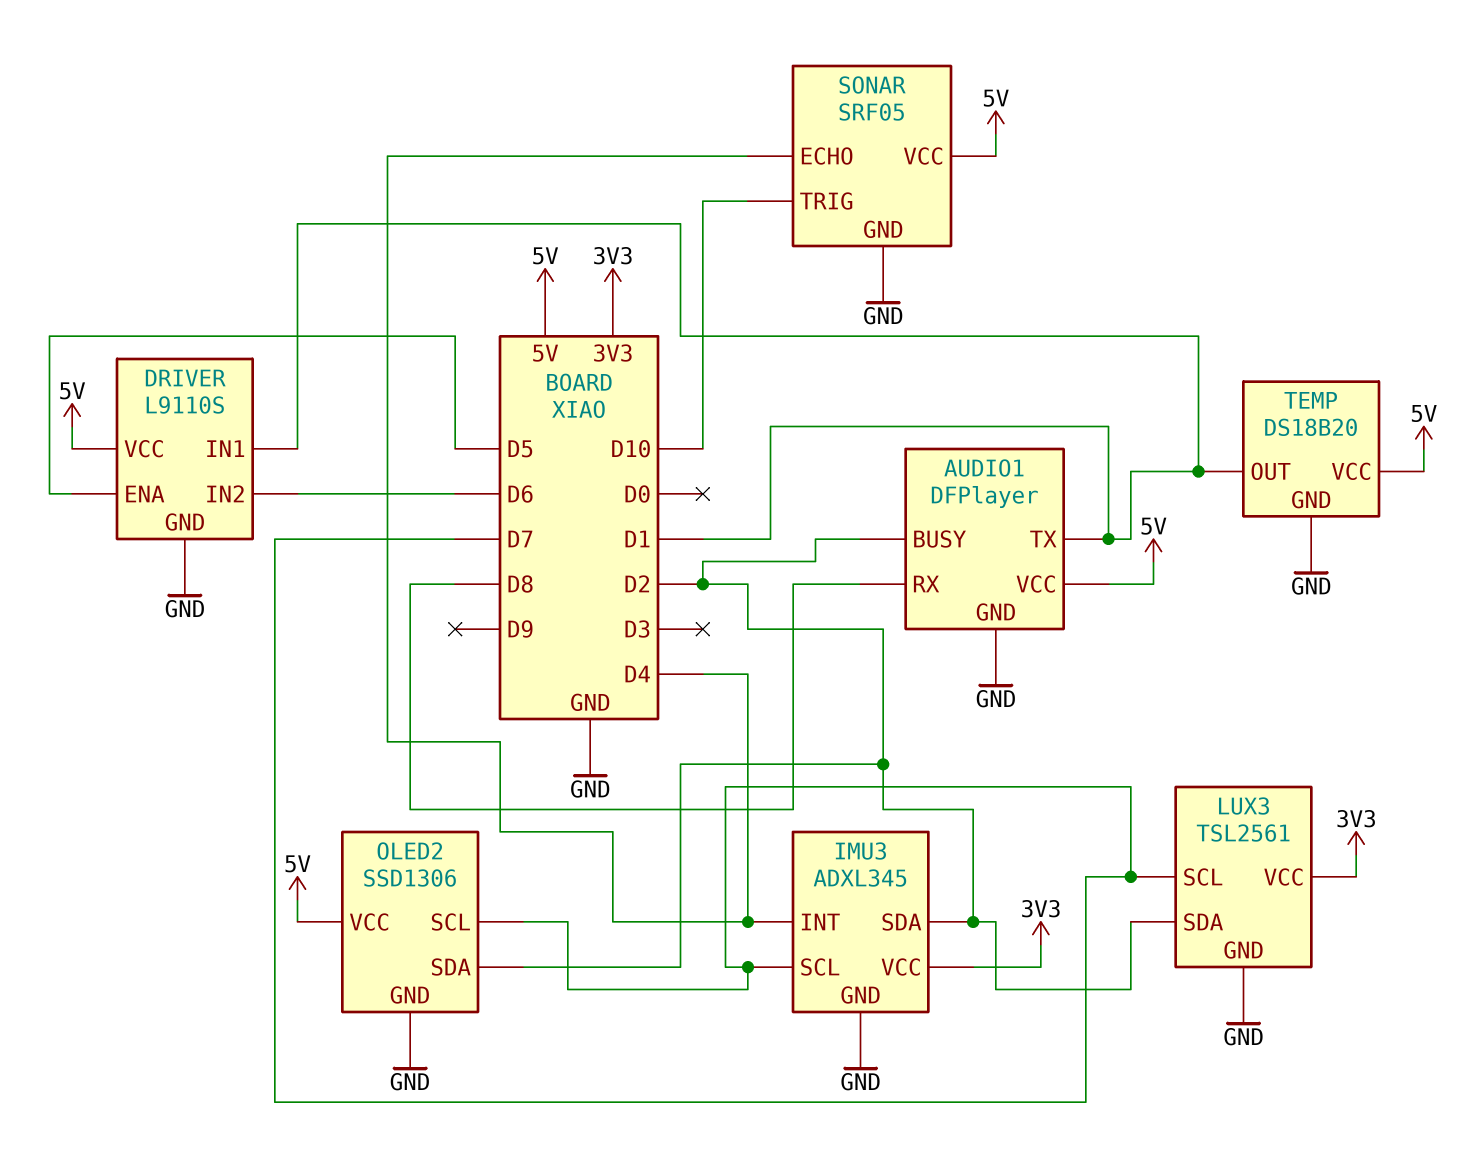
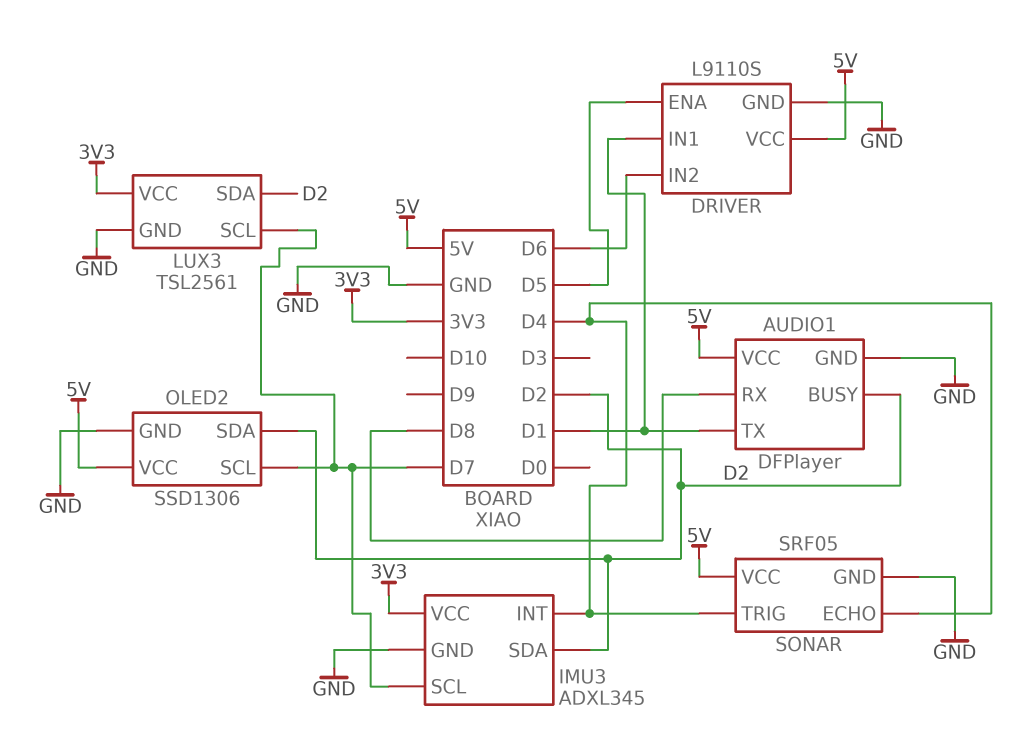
SONAR pin TRIG: D10 -> D4
TEMP: DS18B20 -> none
TEMP pin GND: GND -> none
TEMP pin OUT: D1 -> none
TEMP pin VCC: 5V -> none

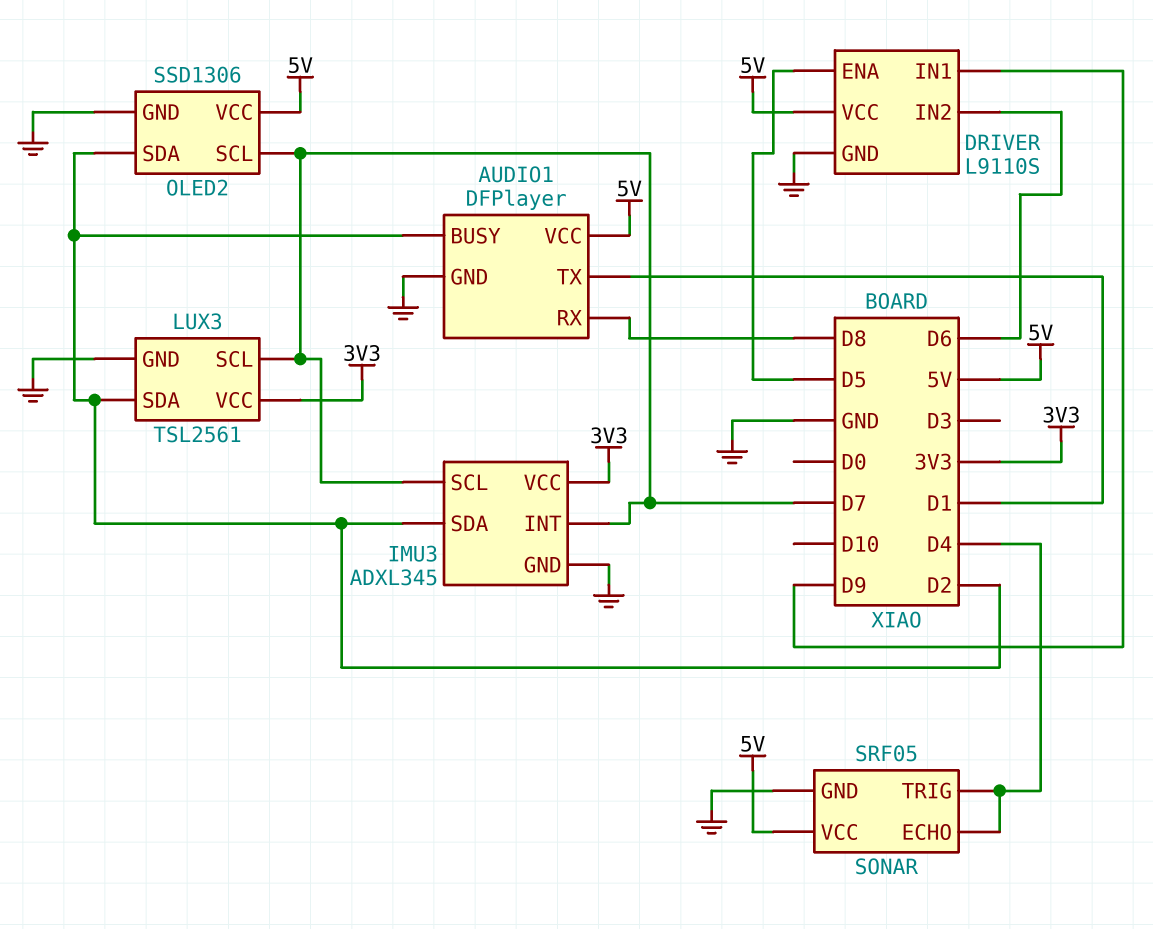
DRIVER pin IN1: D1 -> D9
IMU3 pin INT: D4 -> D7

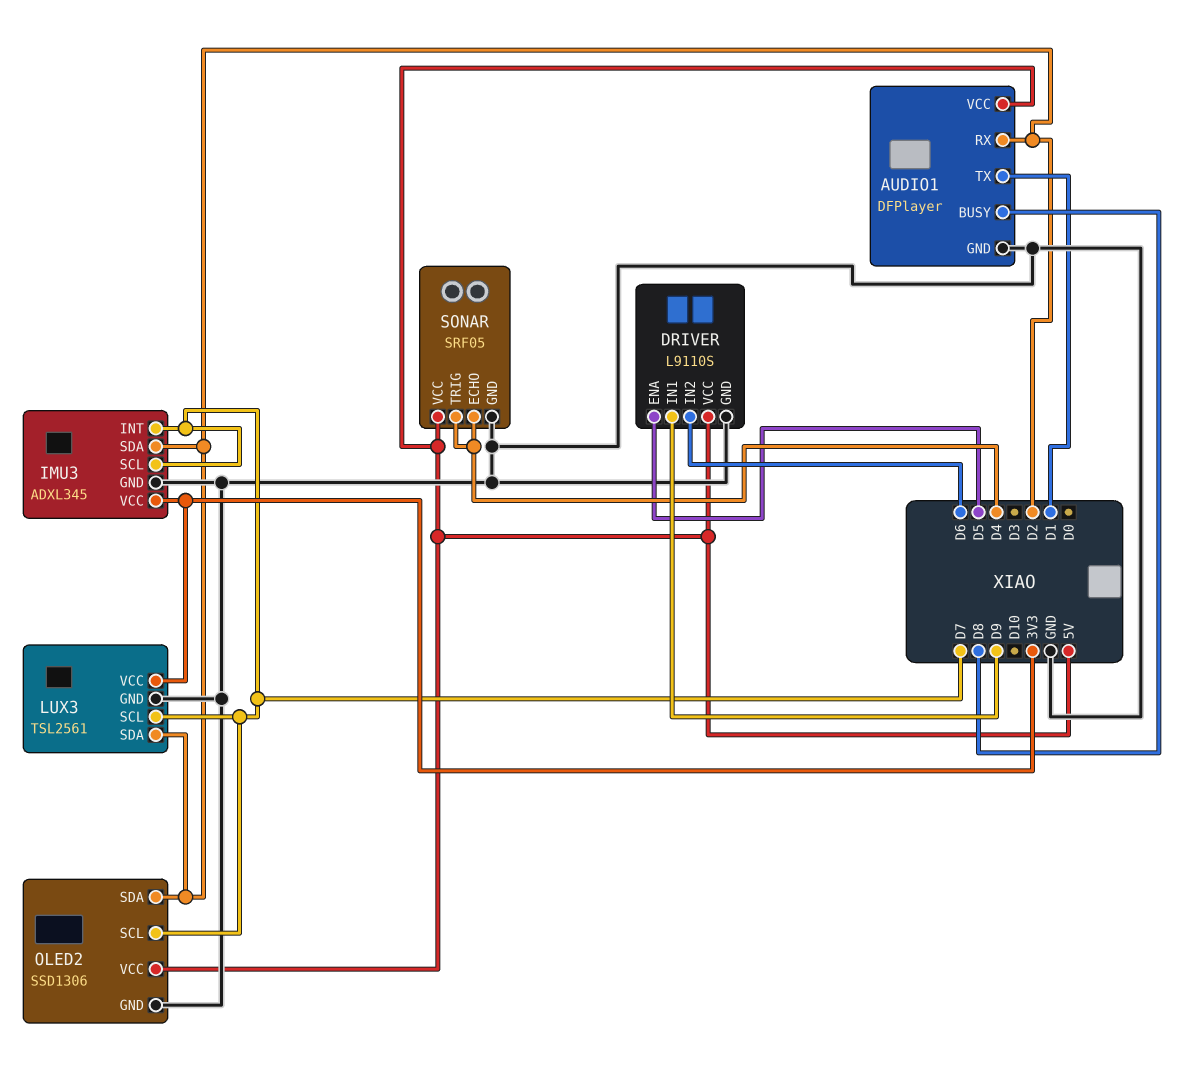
AUDIO1 pin BUSY: D2 -> D8
AUDIO1 pin RX: D8 -> D2

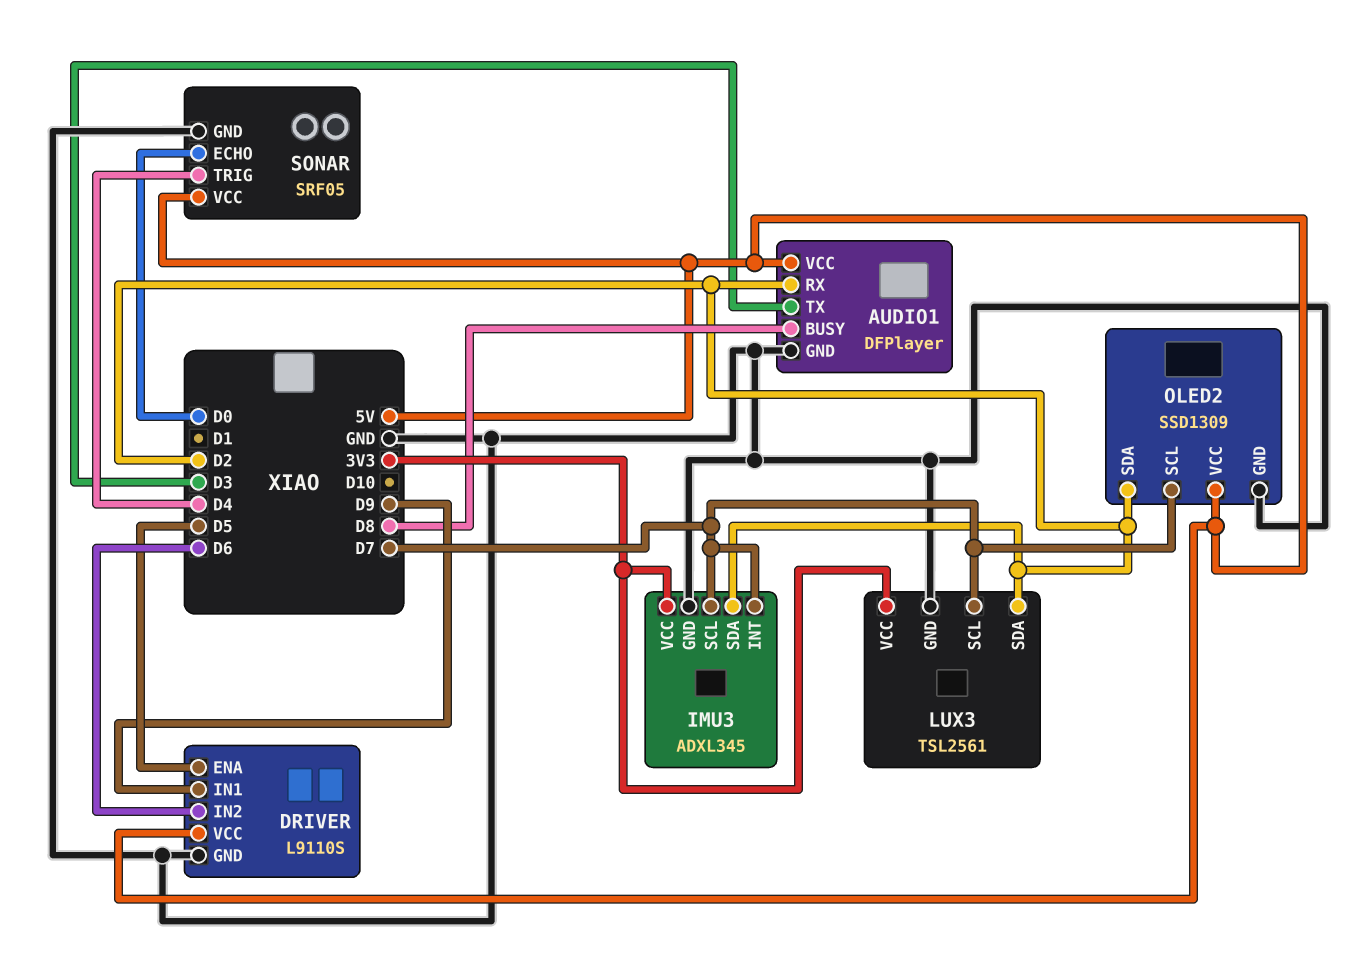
AUDIO1 pin TX: D1 -> D3
OLED2: SSD1306 -> SSD1309
SONAR pin ECHO: D4 -> D0

